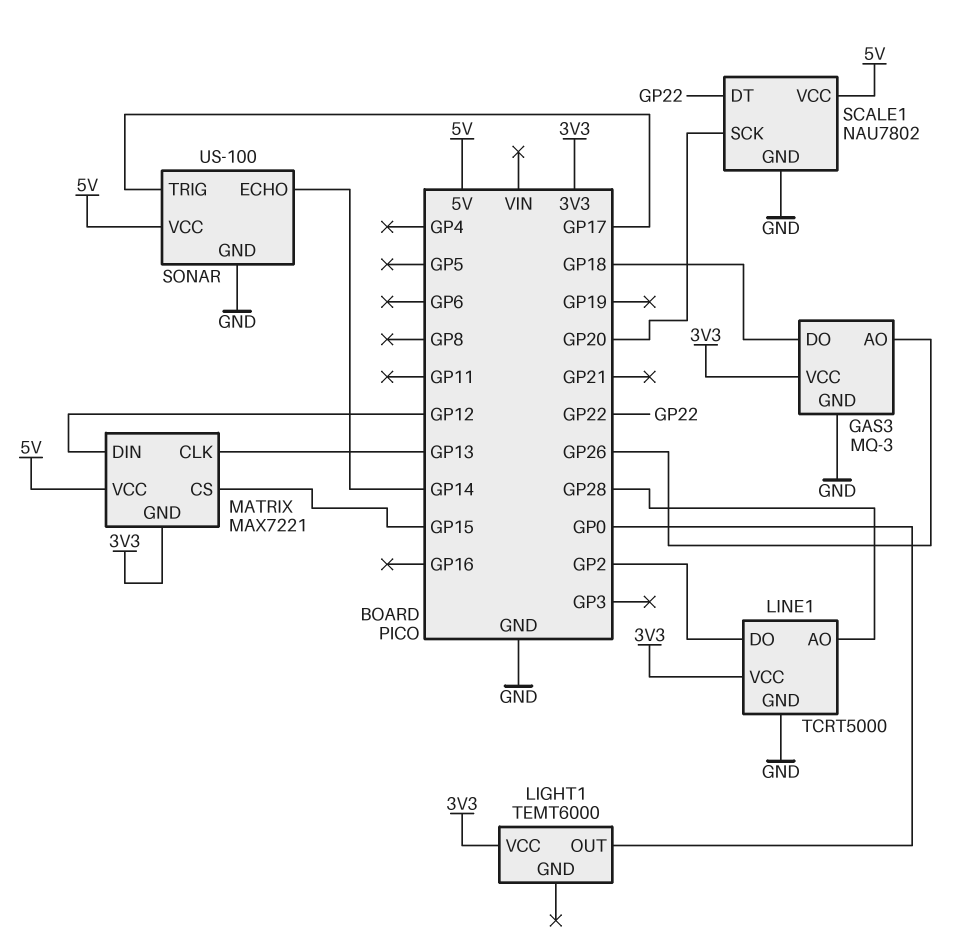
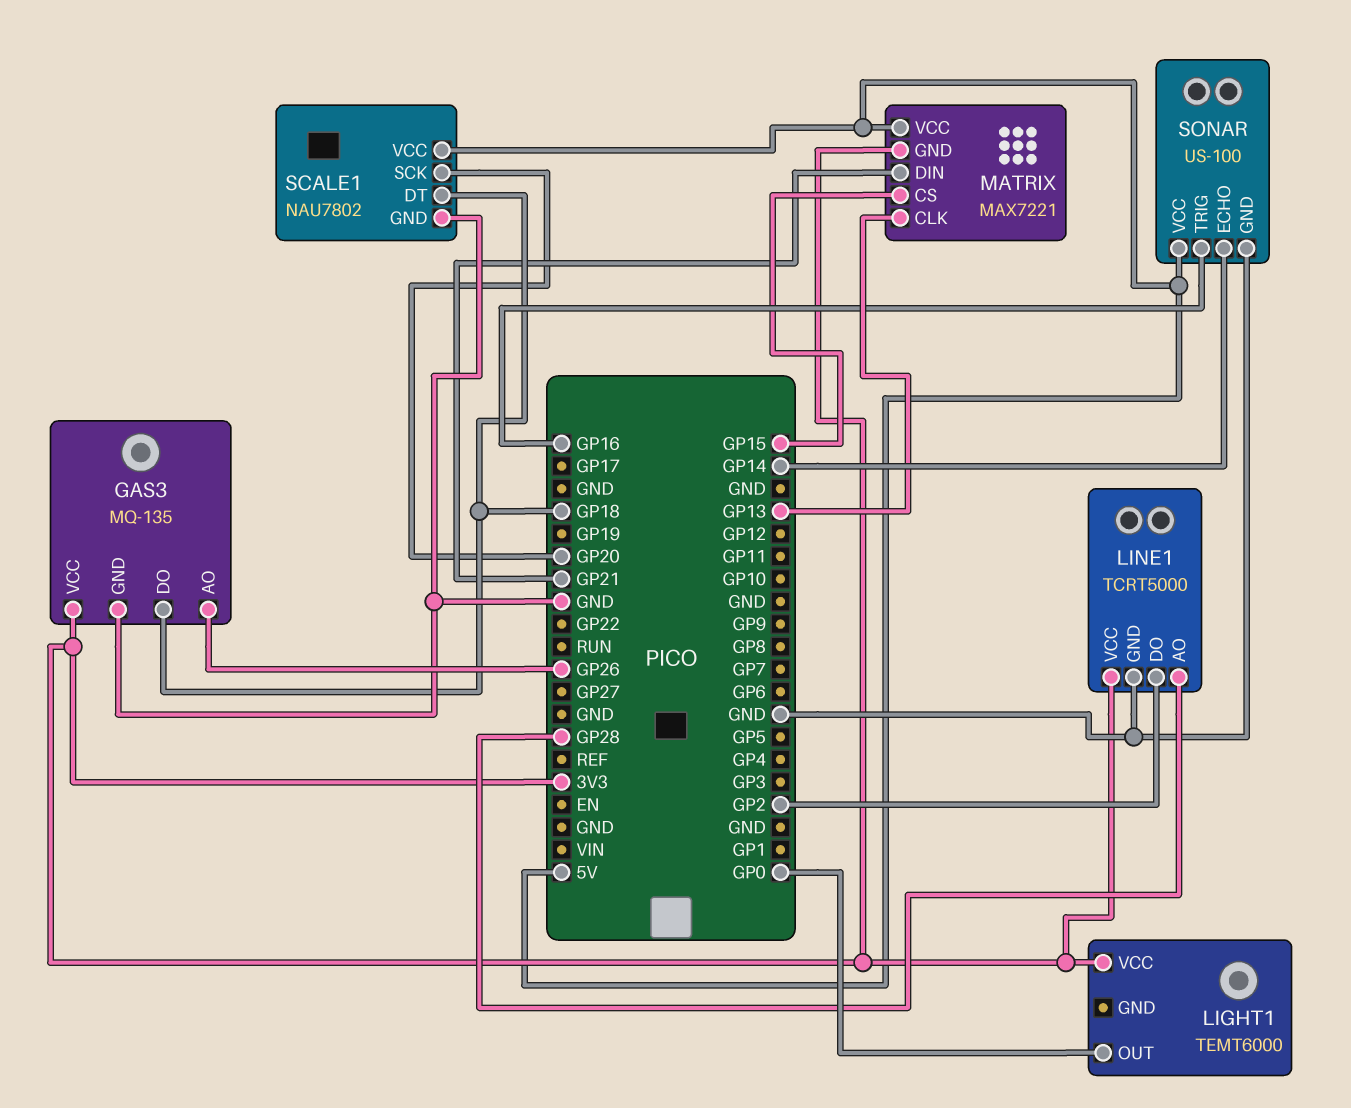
GAS3: MQ-3 -> MQ-135
MATRIX pin DIN: GP12 -> GP21
SCALE1 pin DT: GP22 -> GP18
SONAR pin TRIG: GP17 -> GP16

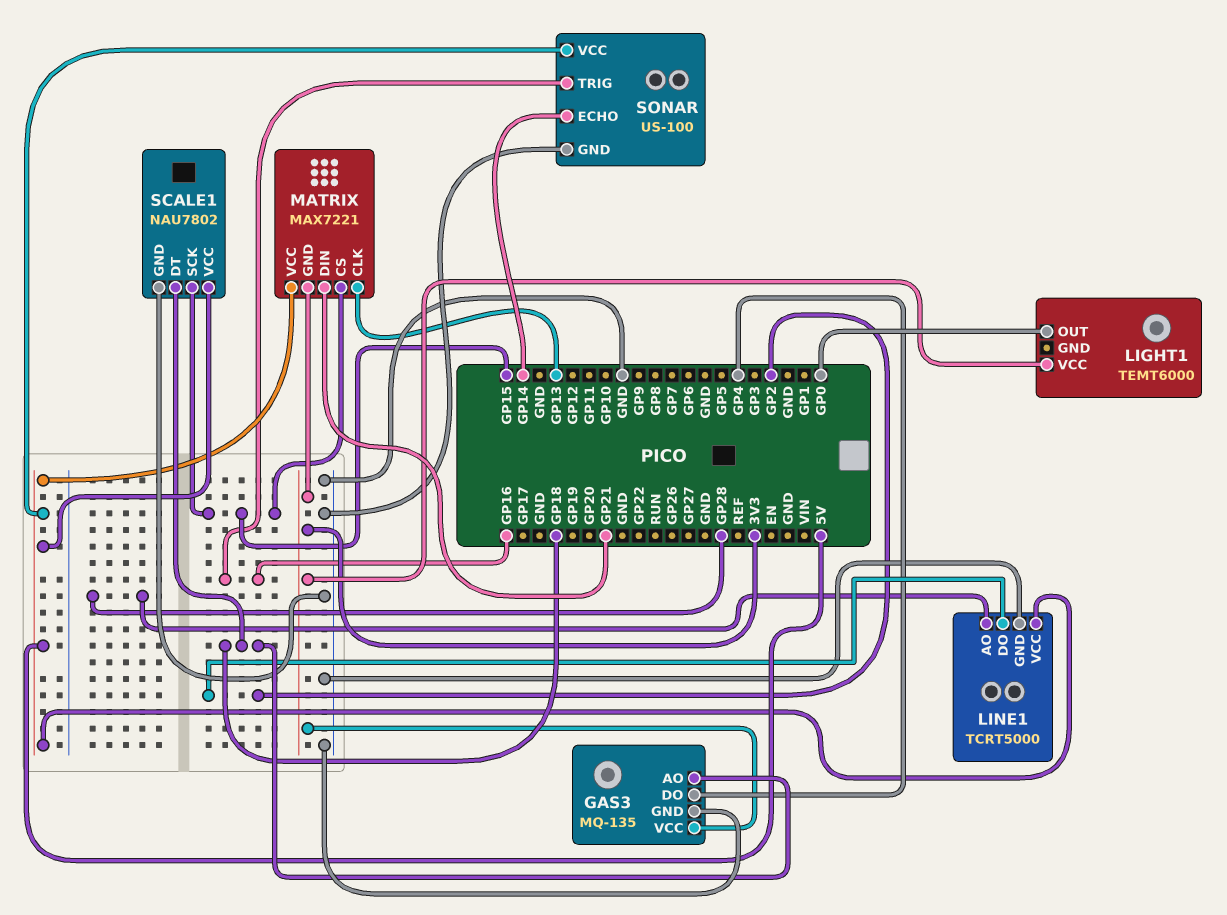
GAS3 pin AO: GP26 -> GP18
GAS3 pin DO: GP18 -> GP4
LINE1 pin VCC: 3V3 -> 5V
SCALE1 pin SCK: GP20 -> GP15

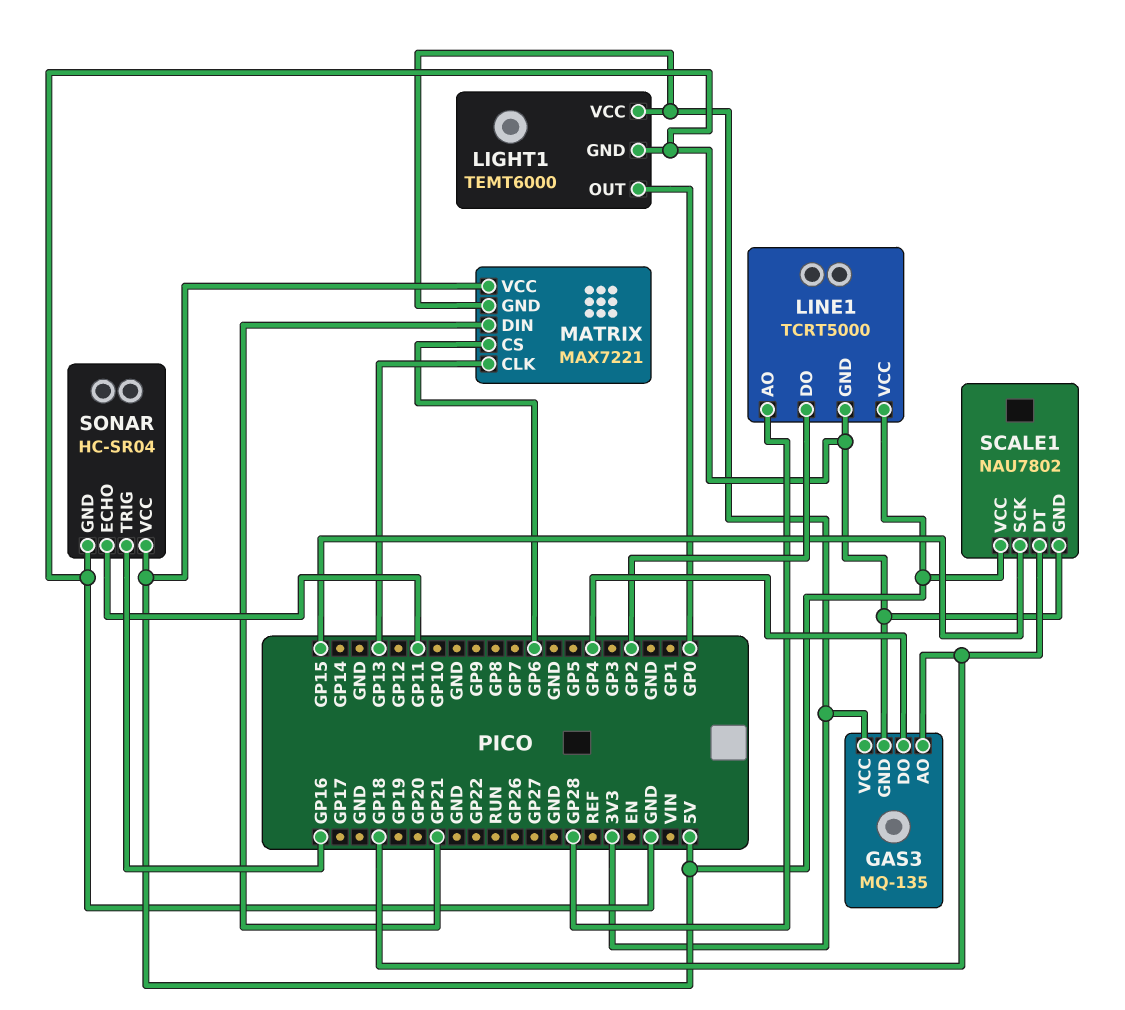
LIGHT1 pin GND: none -> GND
MATRIX pin CS: GP15 -> GP6
SONAR: US-100 -> HC-SR04
SONAR pin ECHO: GP14 -> GP11

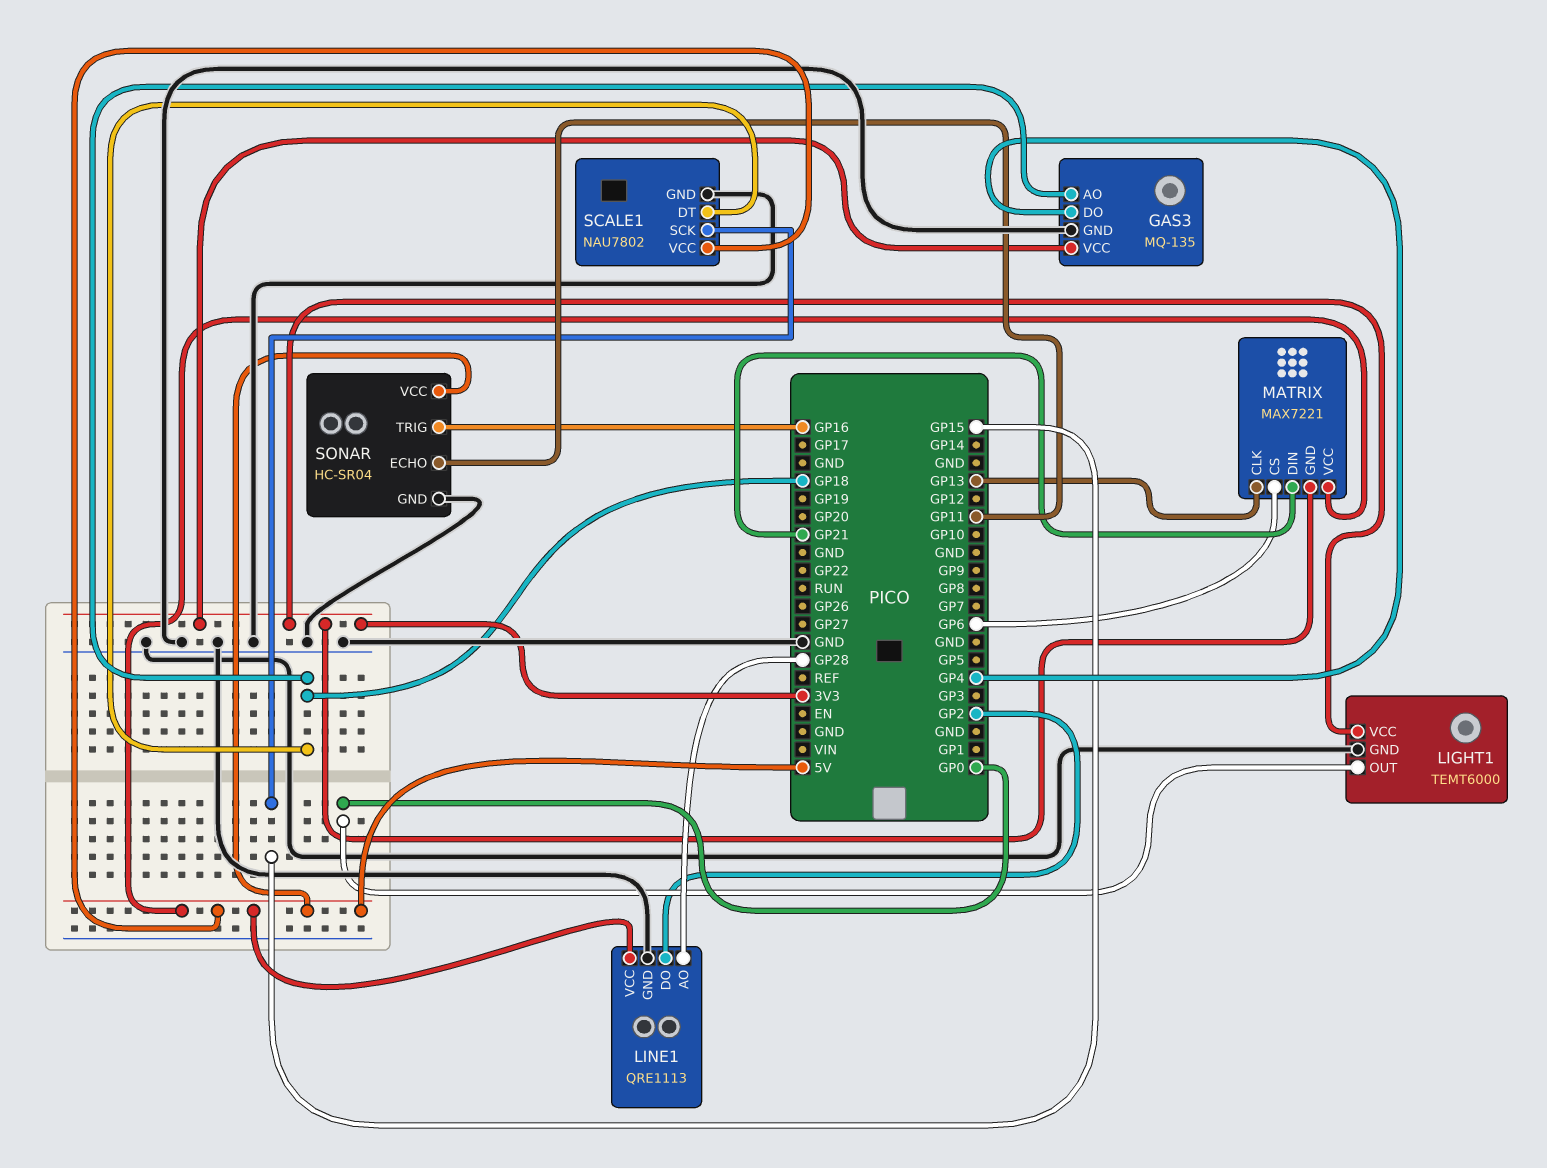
LINE1: TCRT5000 -> QRE1113

